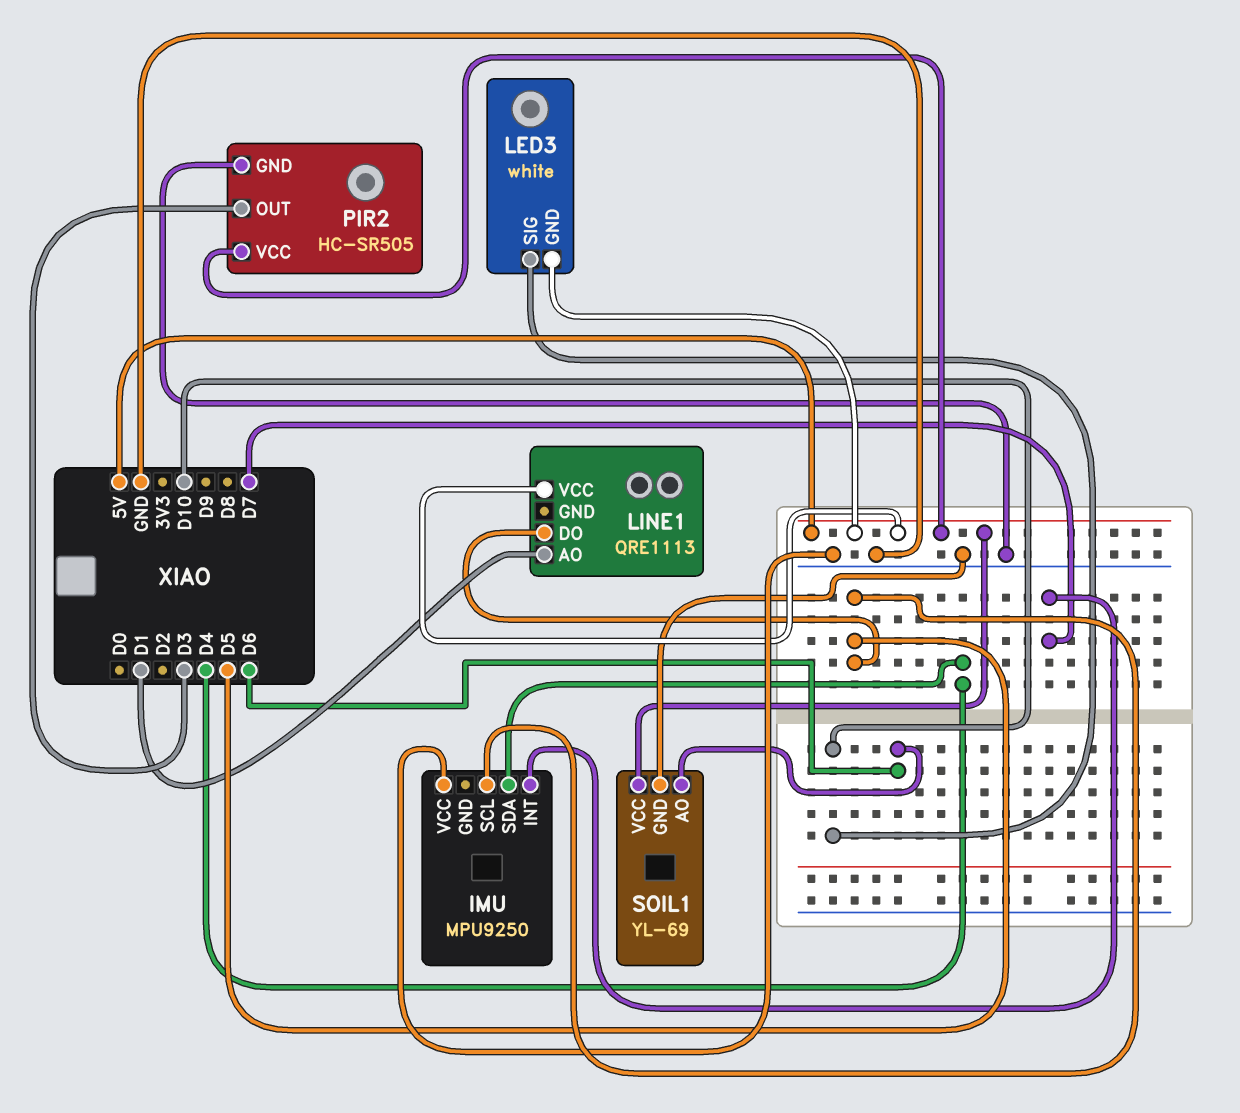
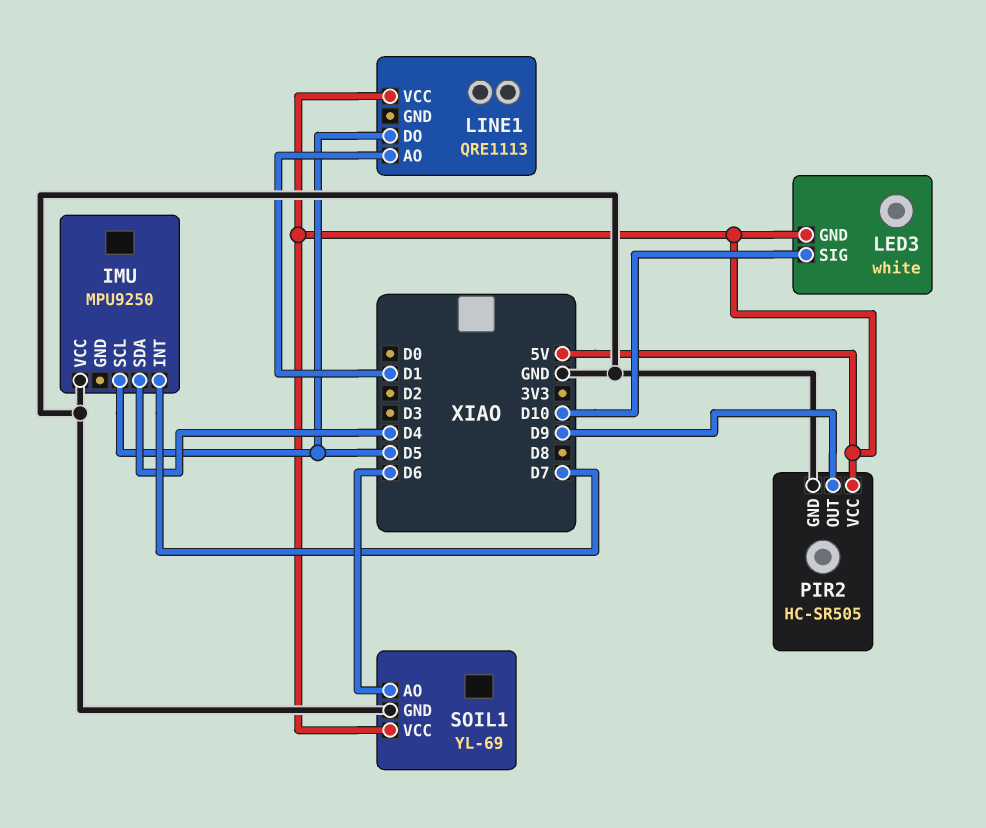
PIR2 pin OUT: D3 -> D9

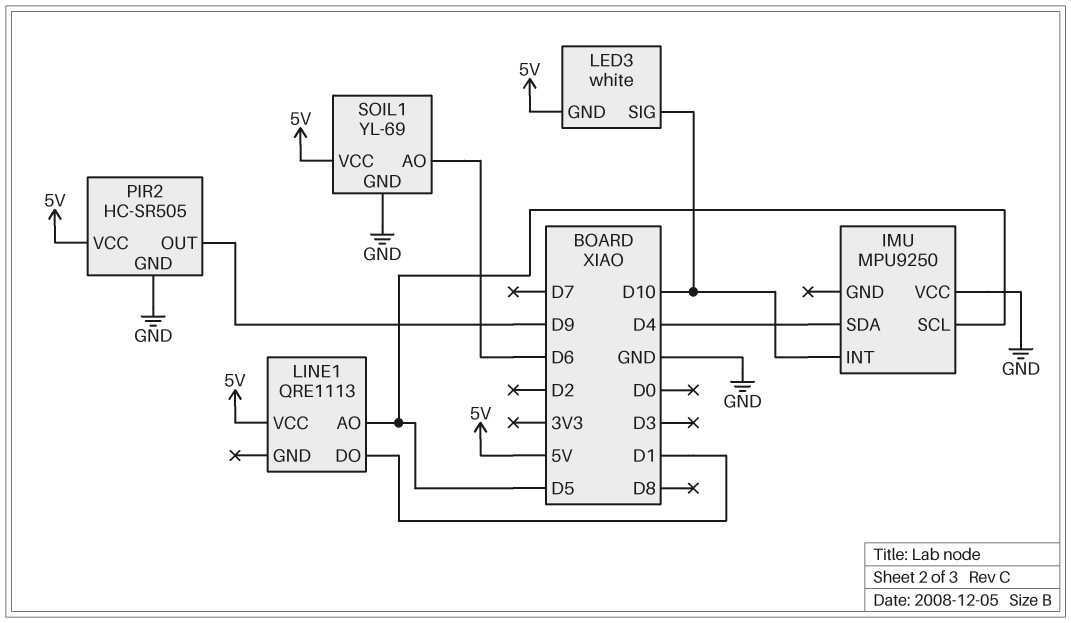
IMU pin INT: D7 -> D10
LINE1 pin AO: D1 -> D5
LINE1 pin DO: D5 -> D1

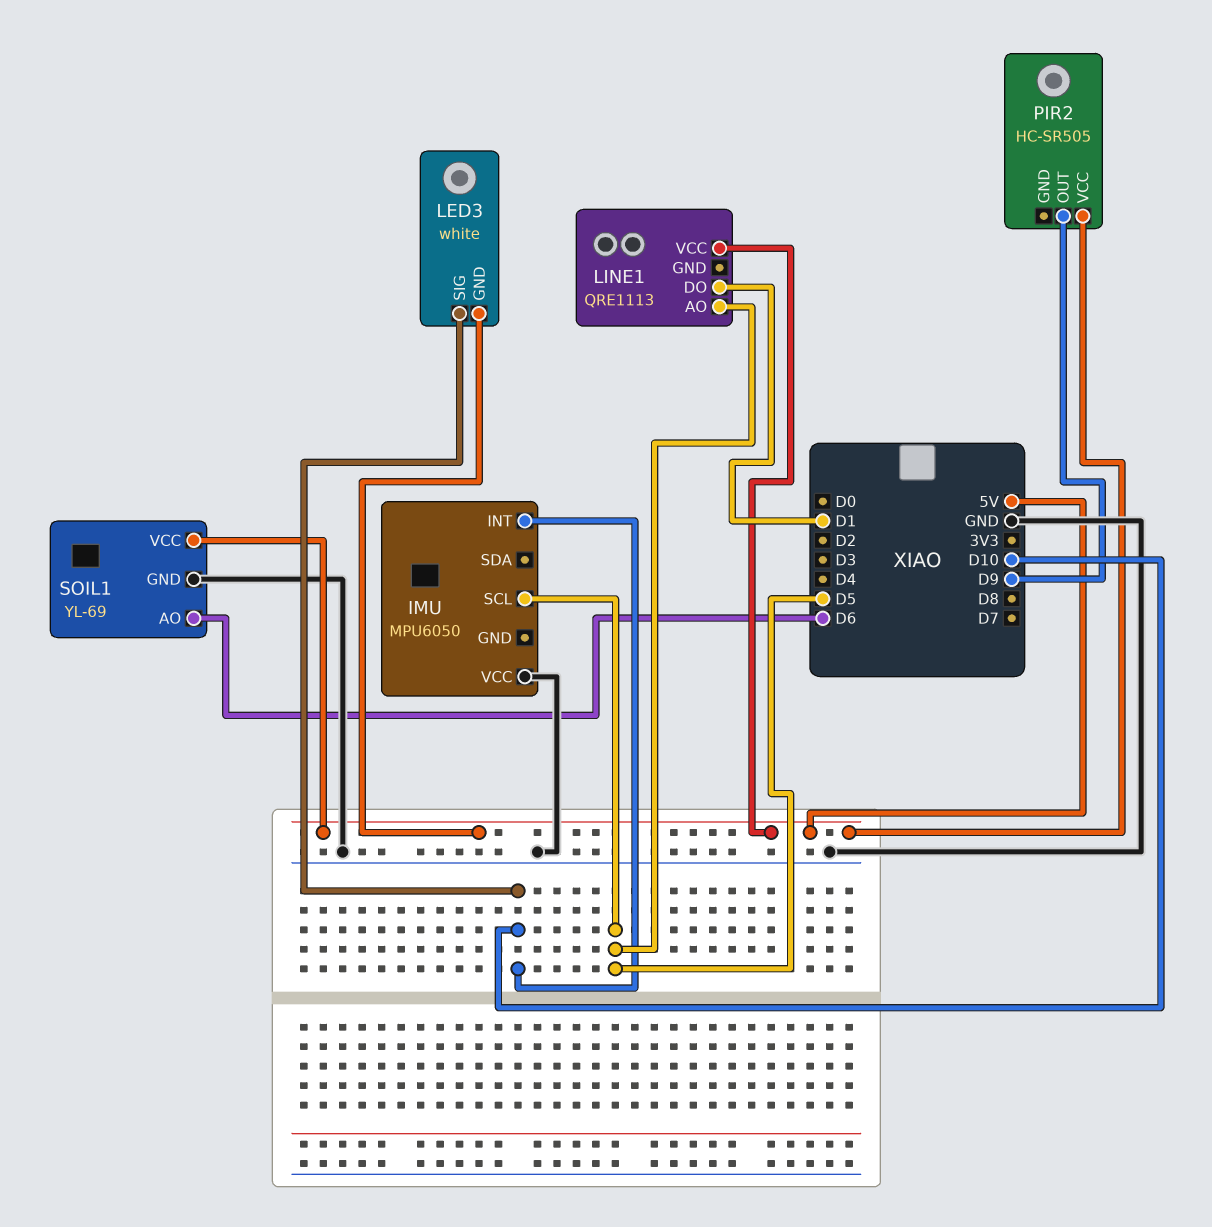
IMU: MPU9250 -> MPU6050
IMU pin SDA: D4 -> none
PIR2 pin GND: GND -> none

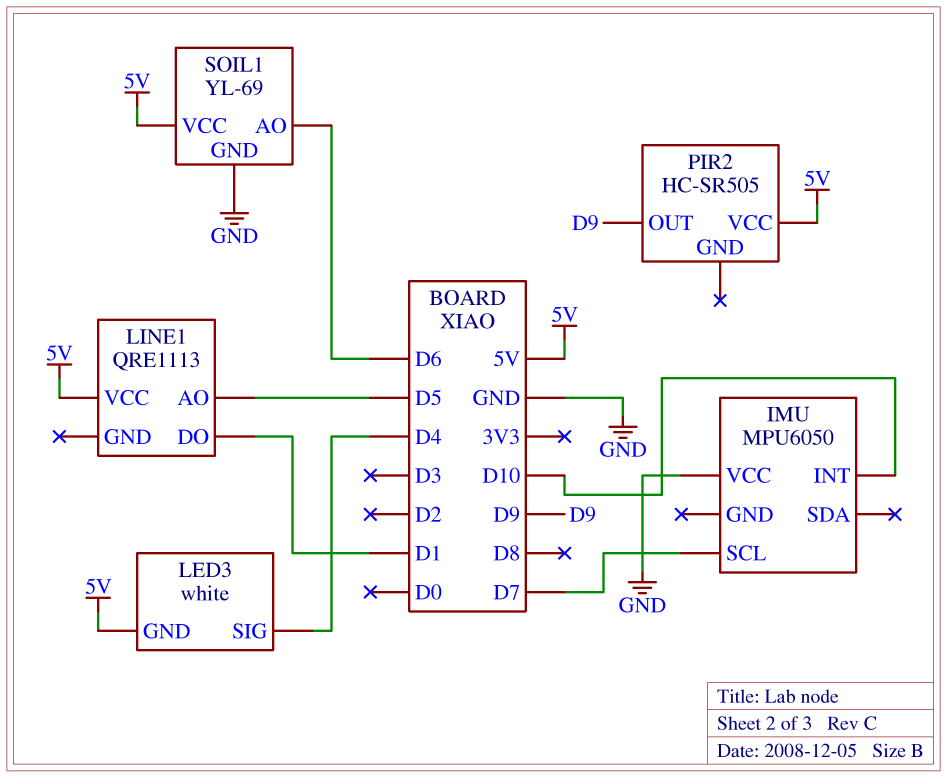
IMU pin SCL: D5 -> D7
LED3 pin SIG: D10 -> D4

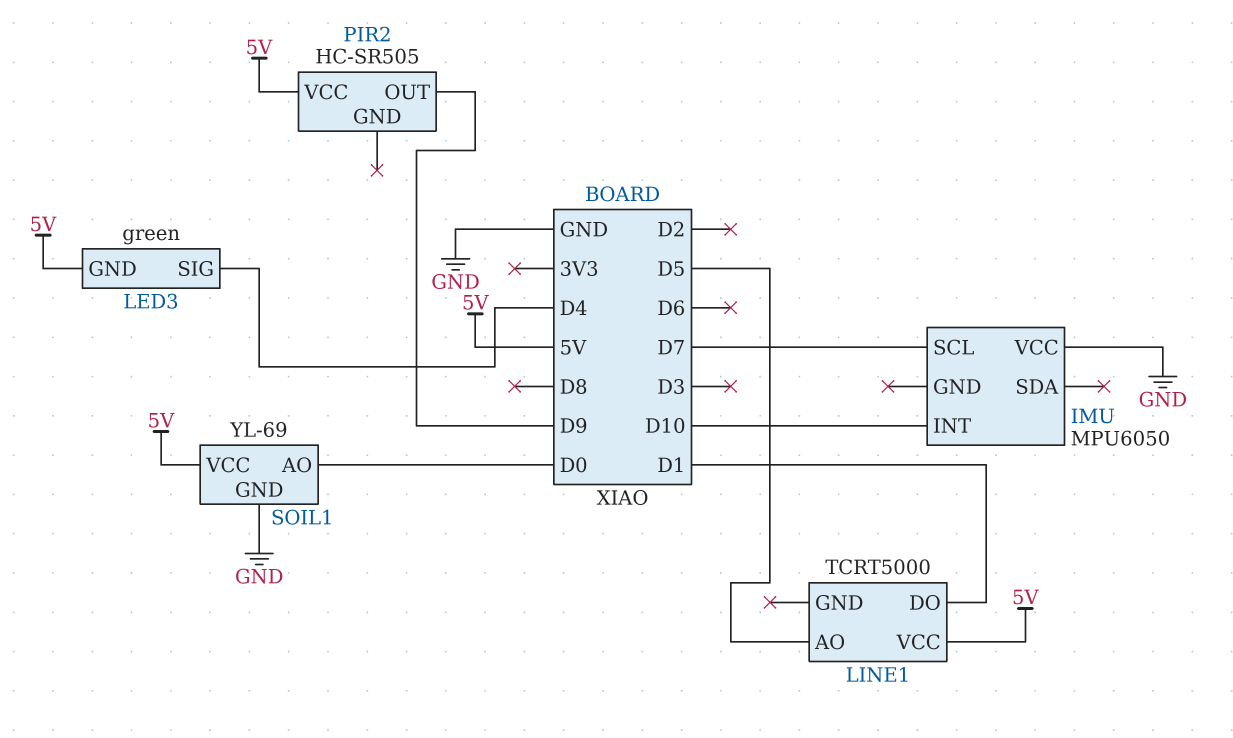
LED3: white -> green
LINE1: QRE1113 -> TCRT5000
SOIL1 pin AO: D6 -> D0

